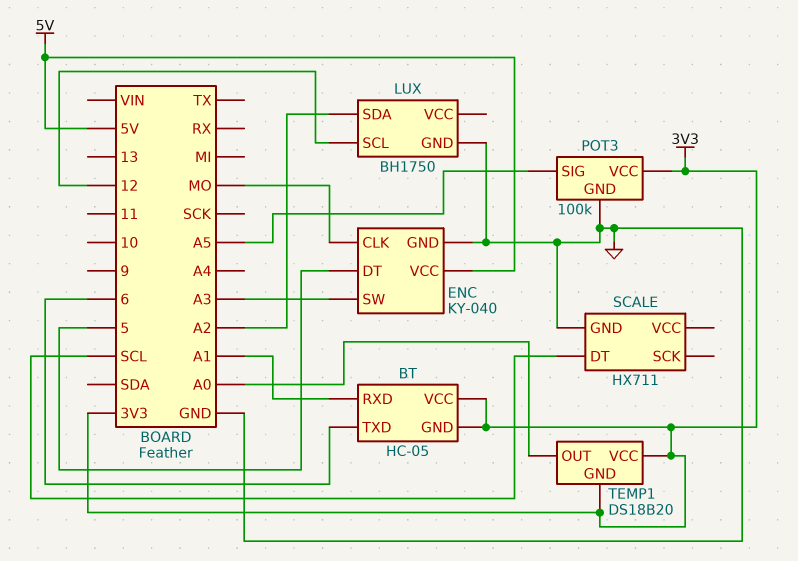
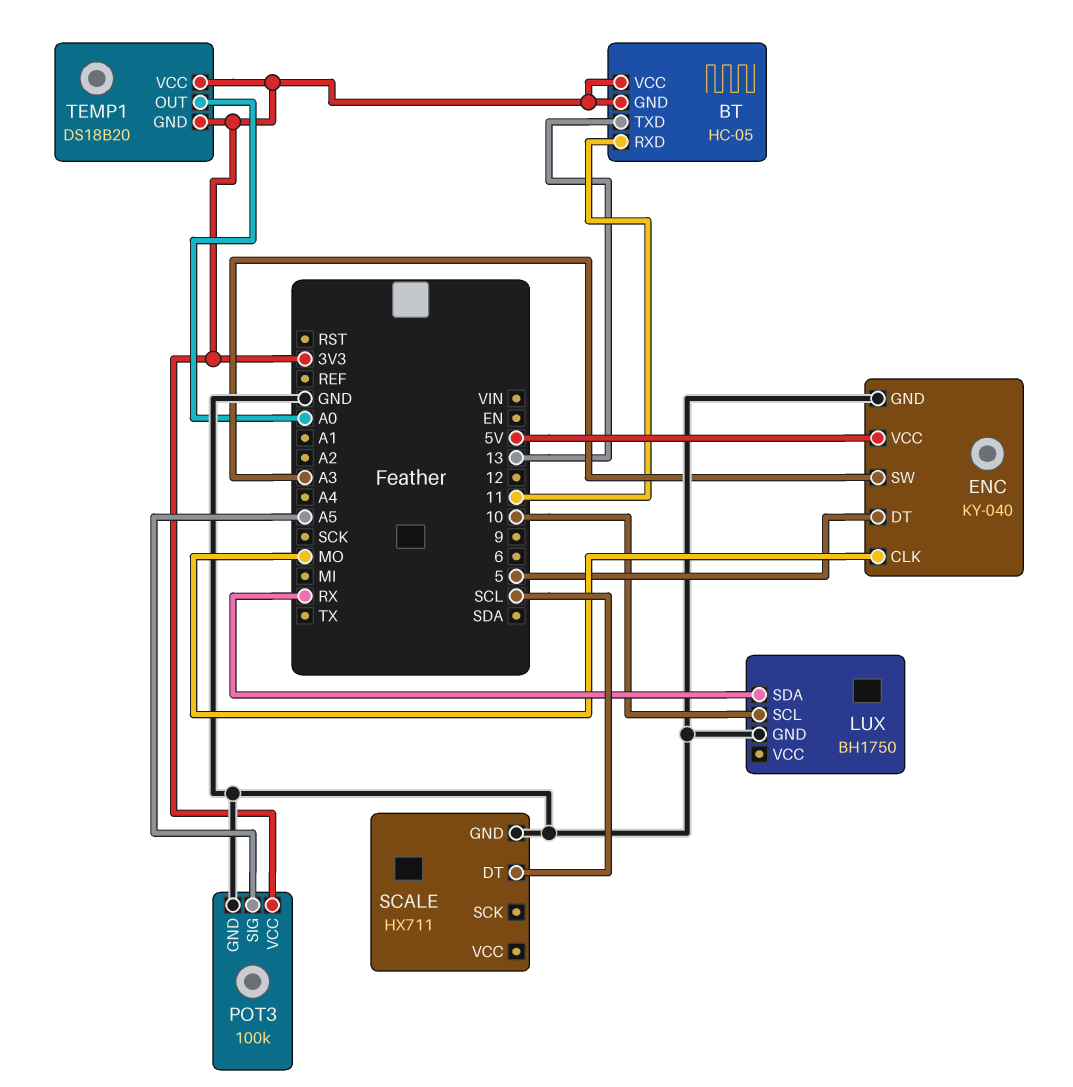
BT pin RXD: A1 -> 11
BT pin TXD: 6 -> 13
LUX pin SCL: 12 -> 10
LUX pin SDA: A2 -> RX

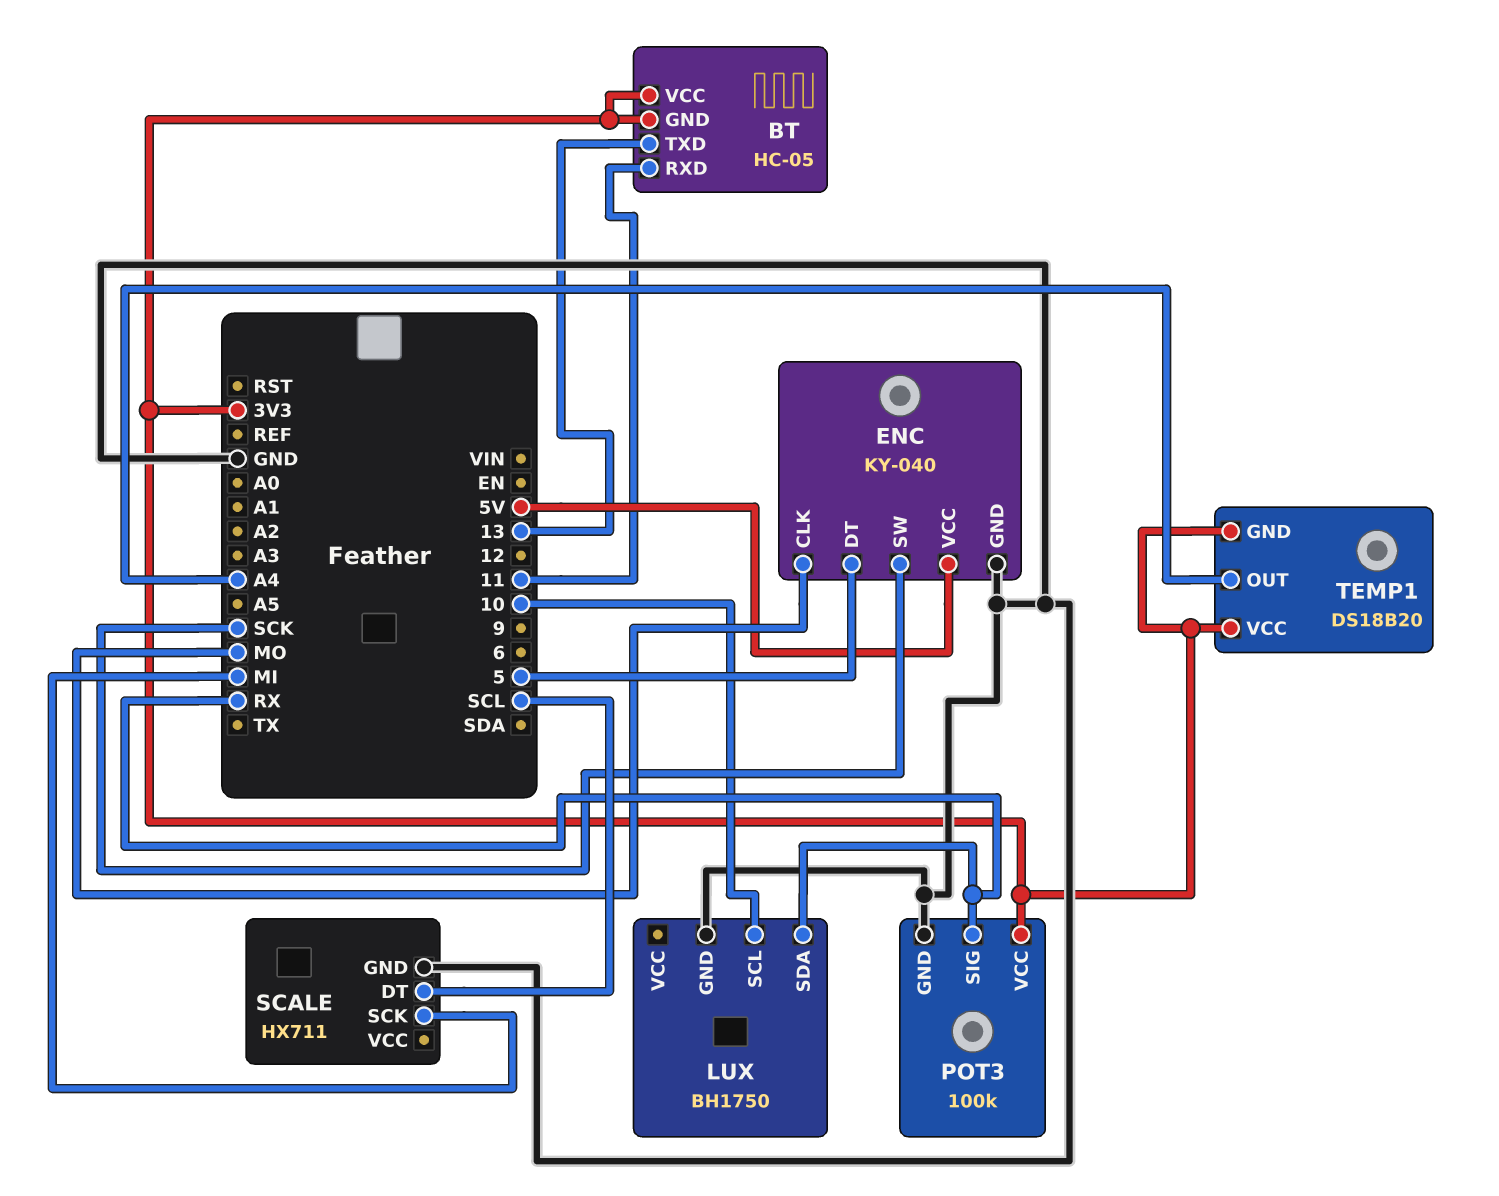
ENC pin SW: A3 -> SCK
POT3 pin SIG: A5 -> RX
SCALE pin SCK: none -> MI
TEMP1 pin OUT: A0 -> A4

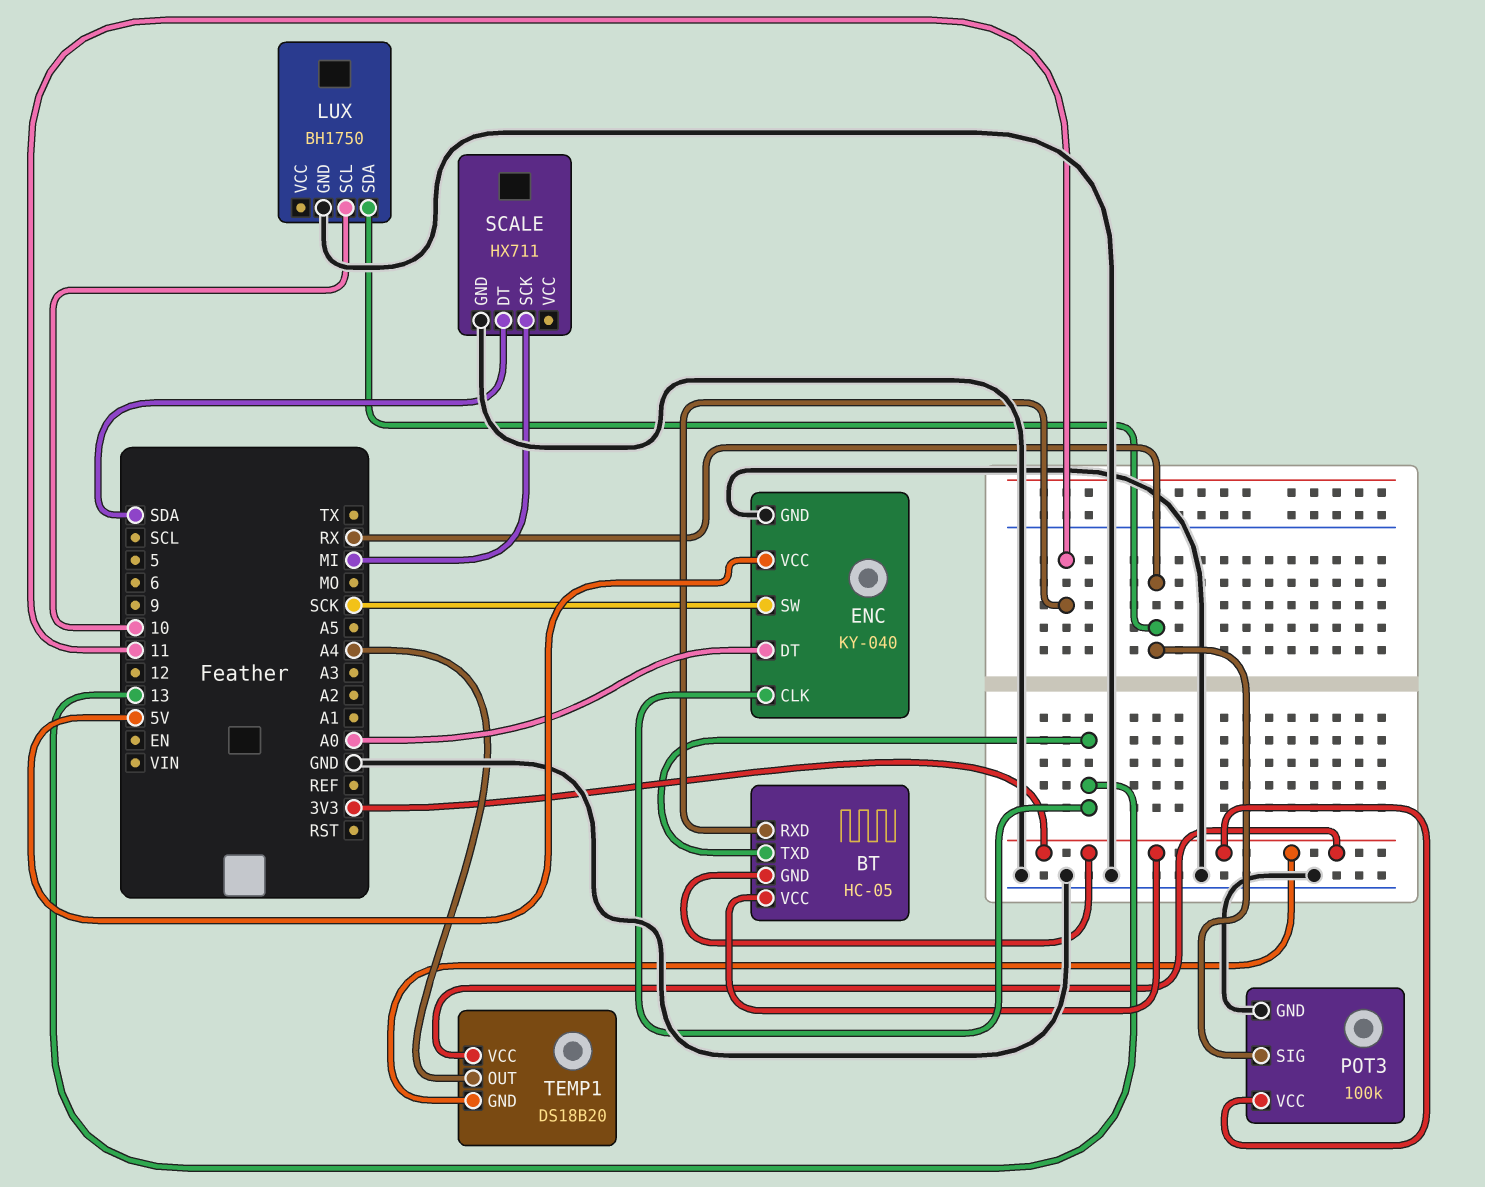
ENC pin CLK: MO -> 13
ENC pin DT: 5 -> A0
SCALE pin DT: SCL -> SDA

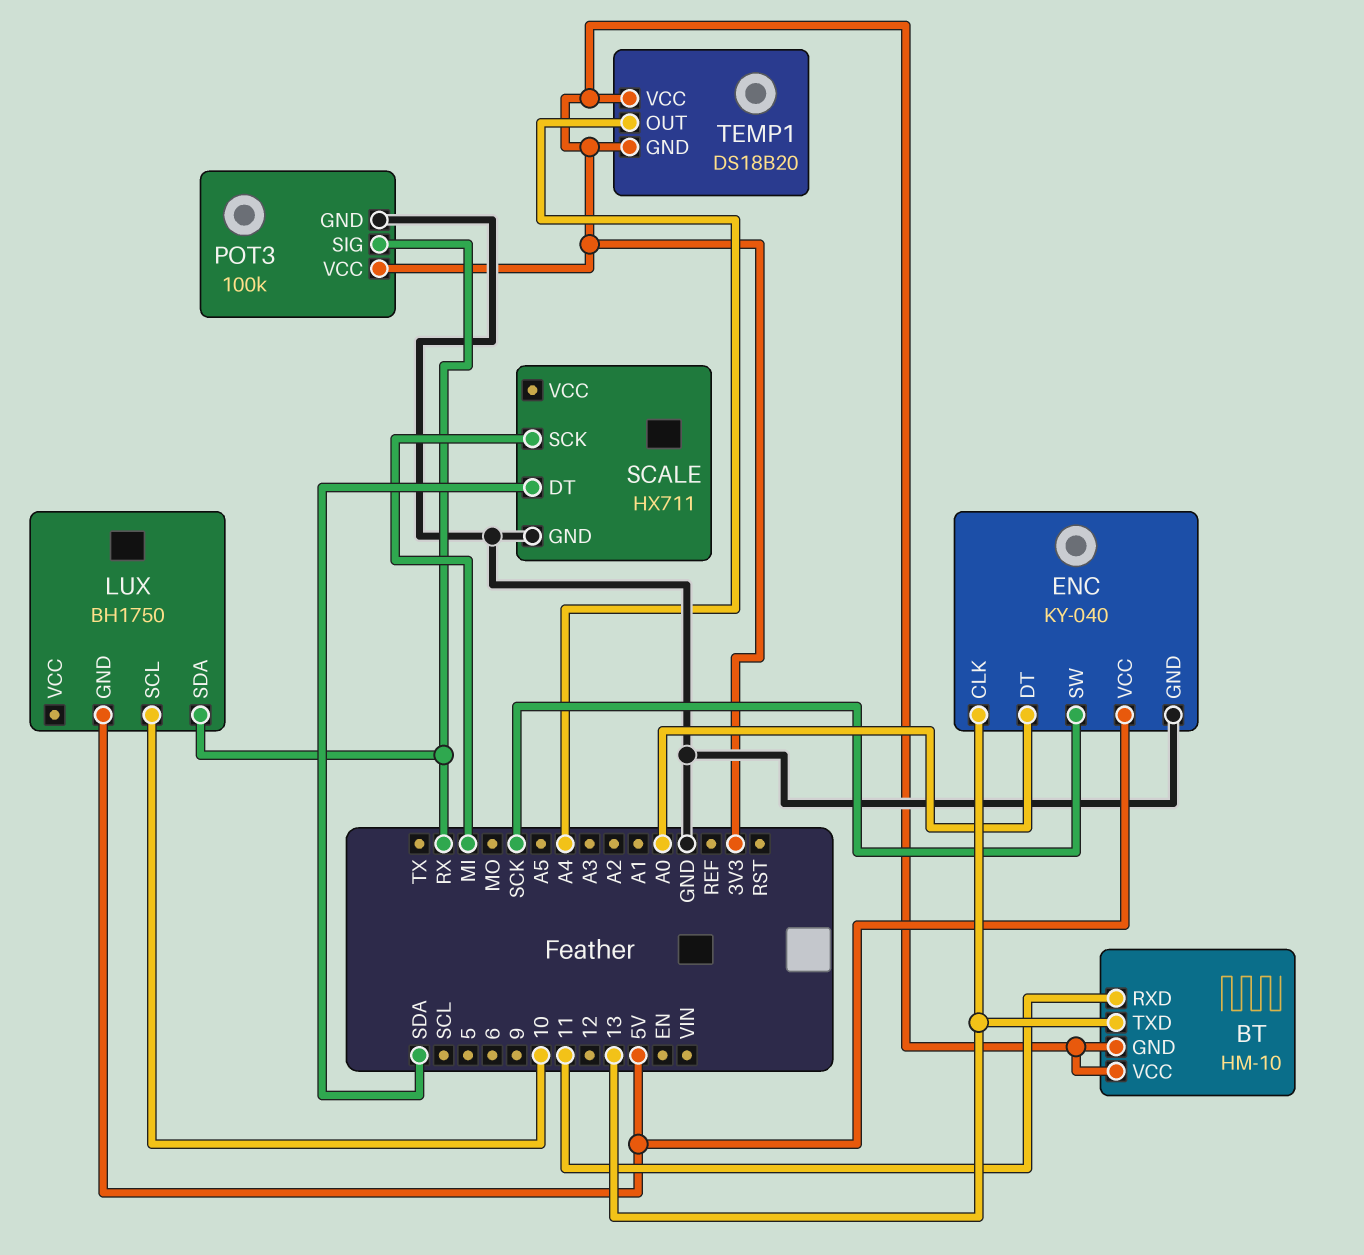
BT: HC-05 -> HM-10
LUX pin GND: GND -> 5V

